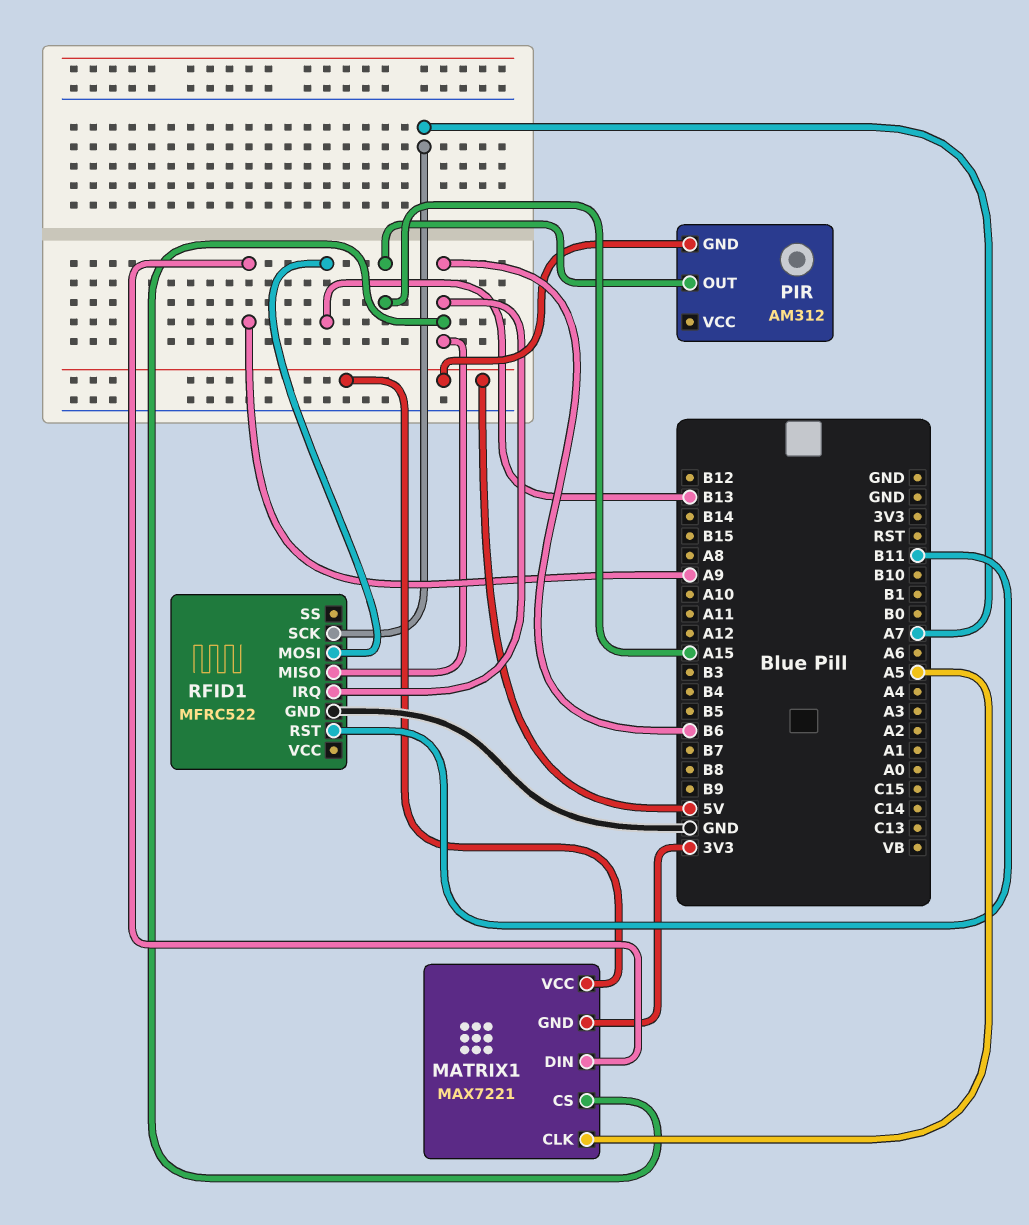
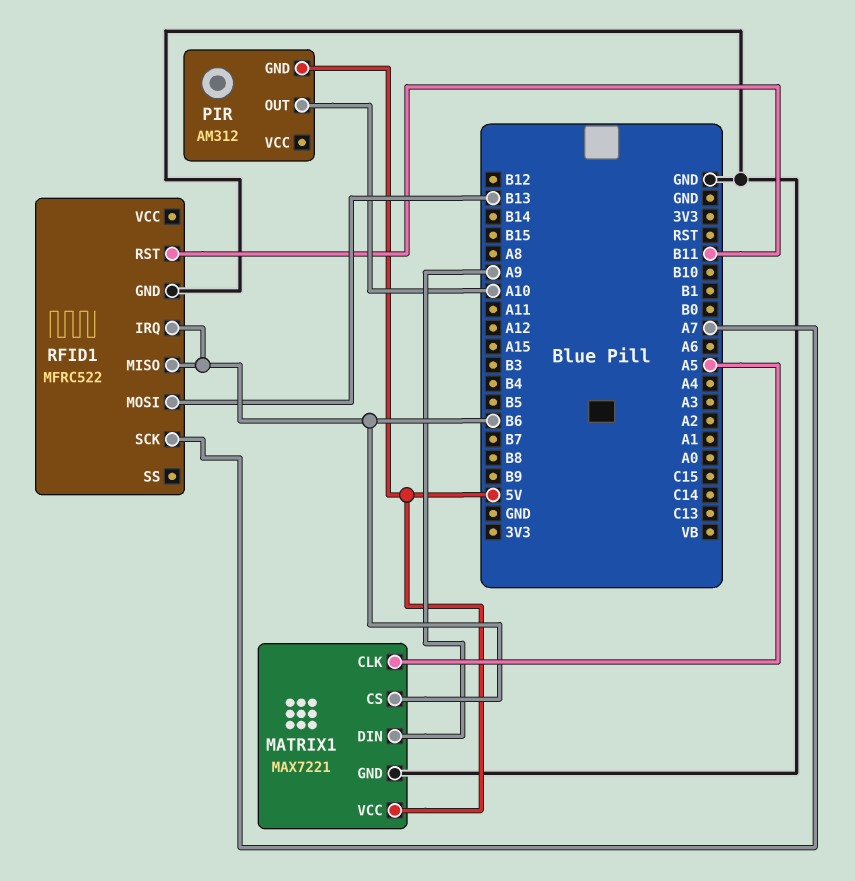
MATRIX1 pin GND: 3V3 -> GND
PIR pin OUT: A15 -> A10

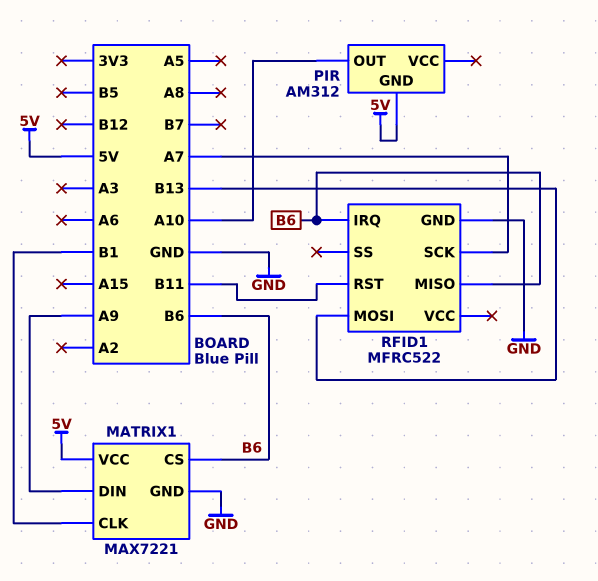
MATRIX1 pin CLK: A5 -> B1

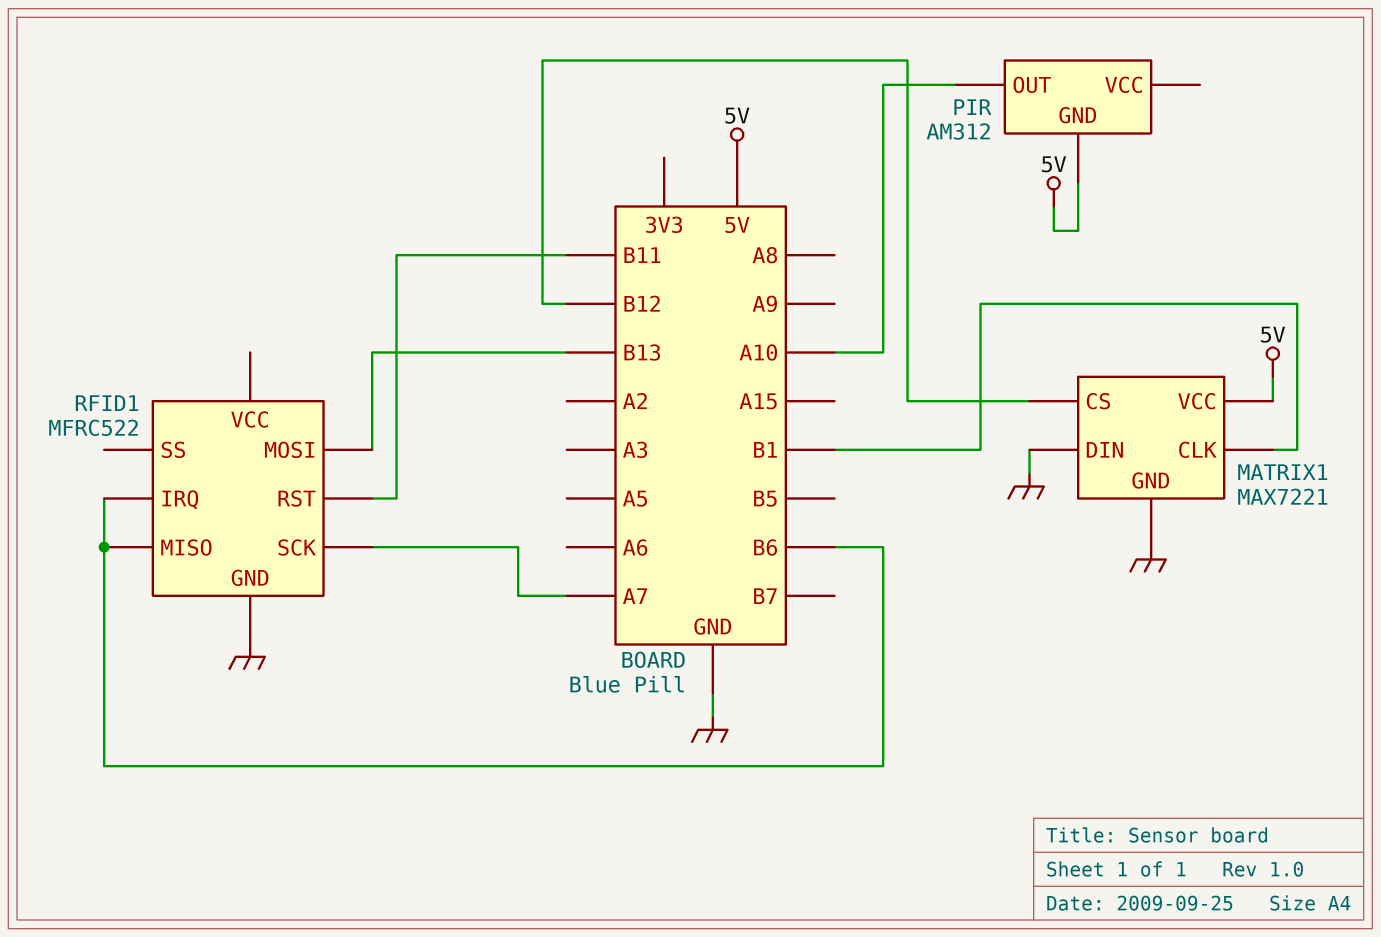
MATRIX1 pin CS: B6 -> B12
MATRIX1 pin DIN: A9 -> GND

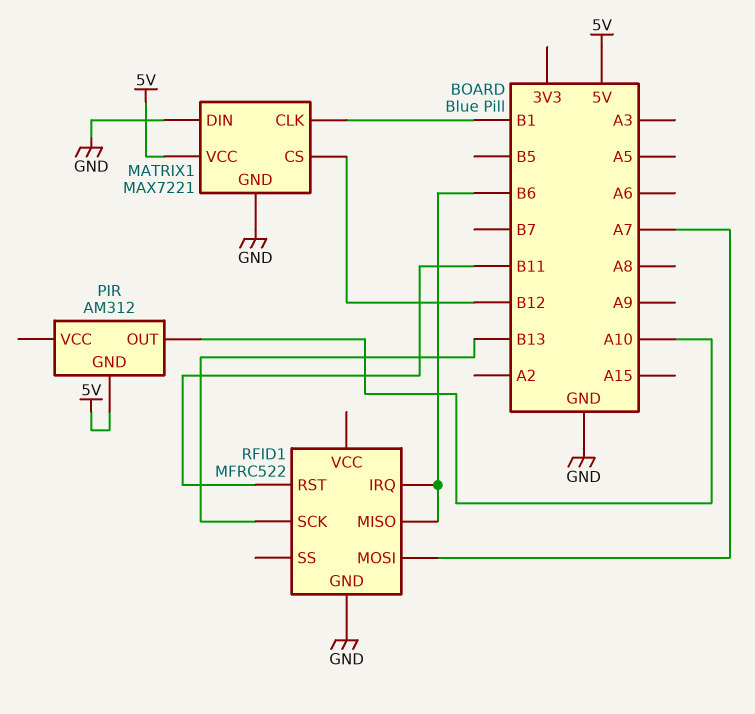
RFID1 pin MOSI: B13 -> A7
RFID1 pin SCK: A7 -> B13

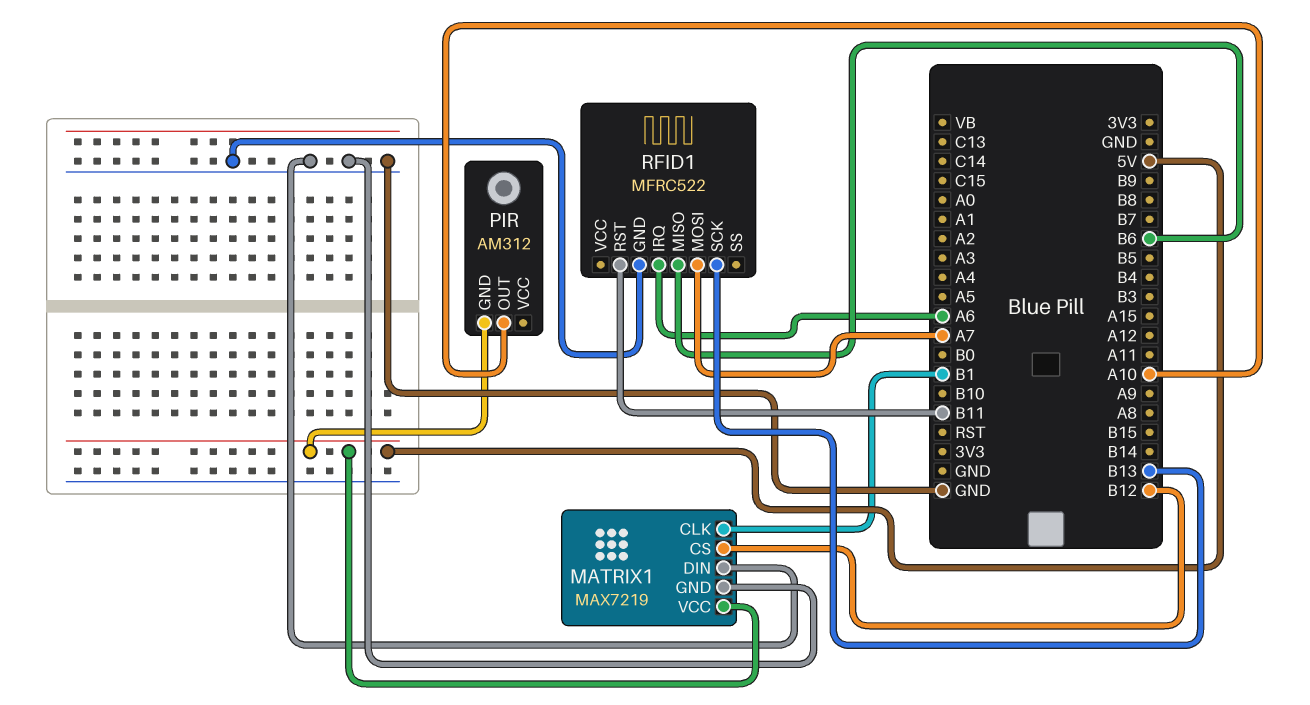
MATRIX1: MAX7221 -> MAX7219
RFID1 pin IRQ: B6 -> A6

